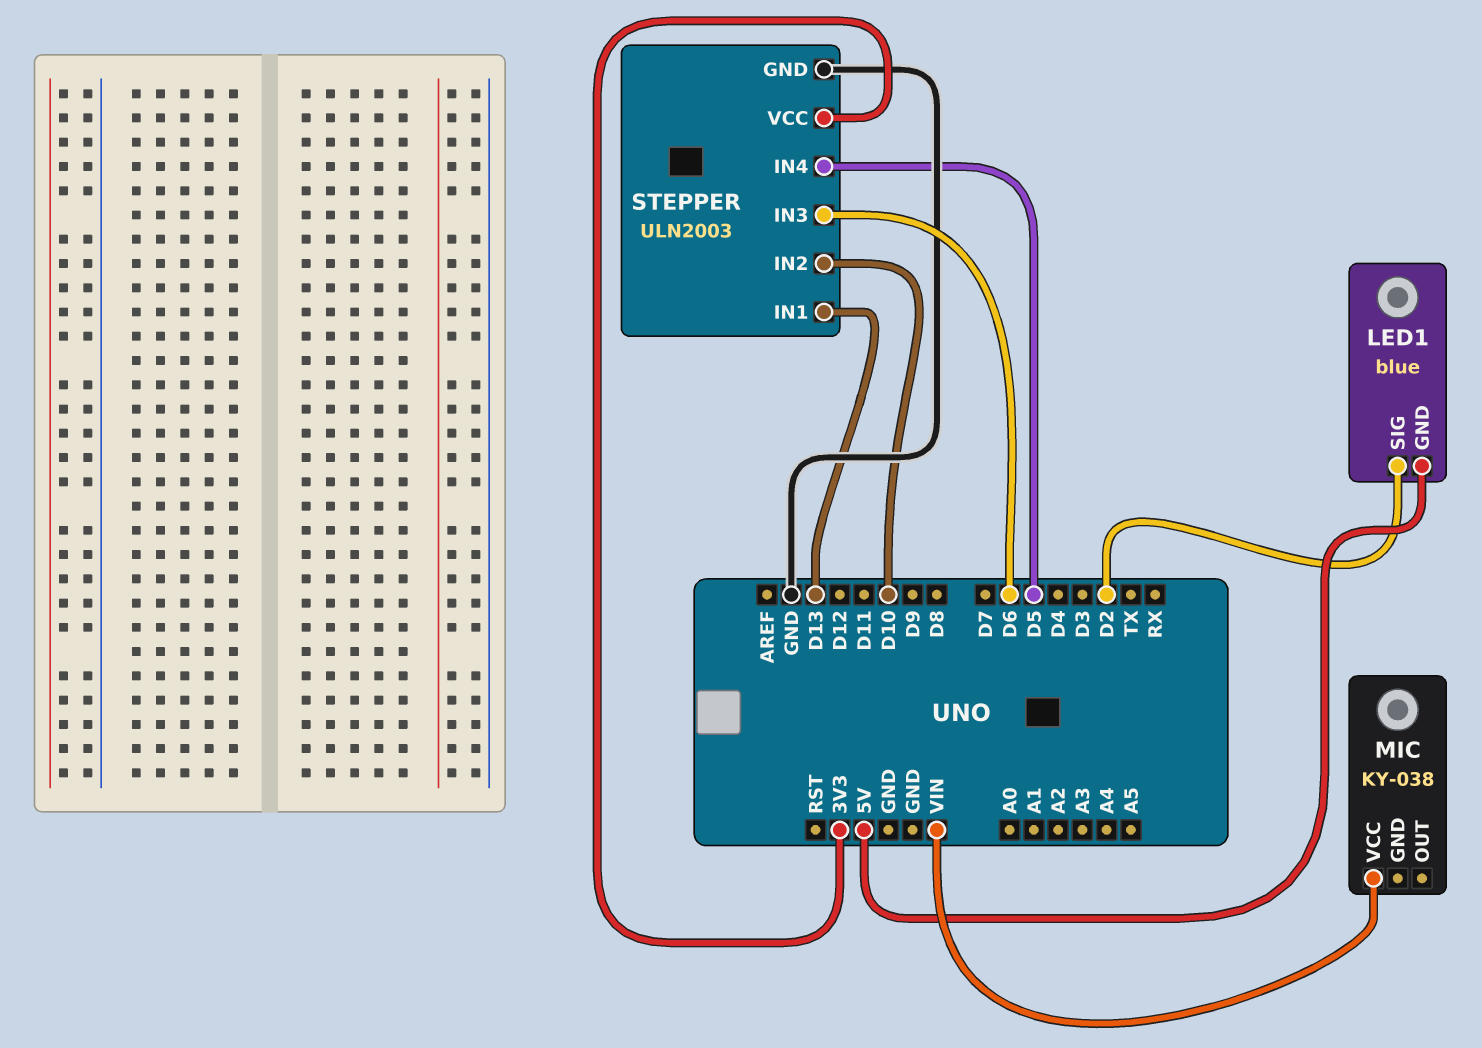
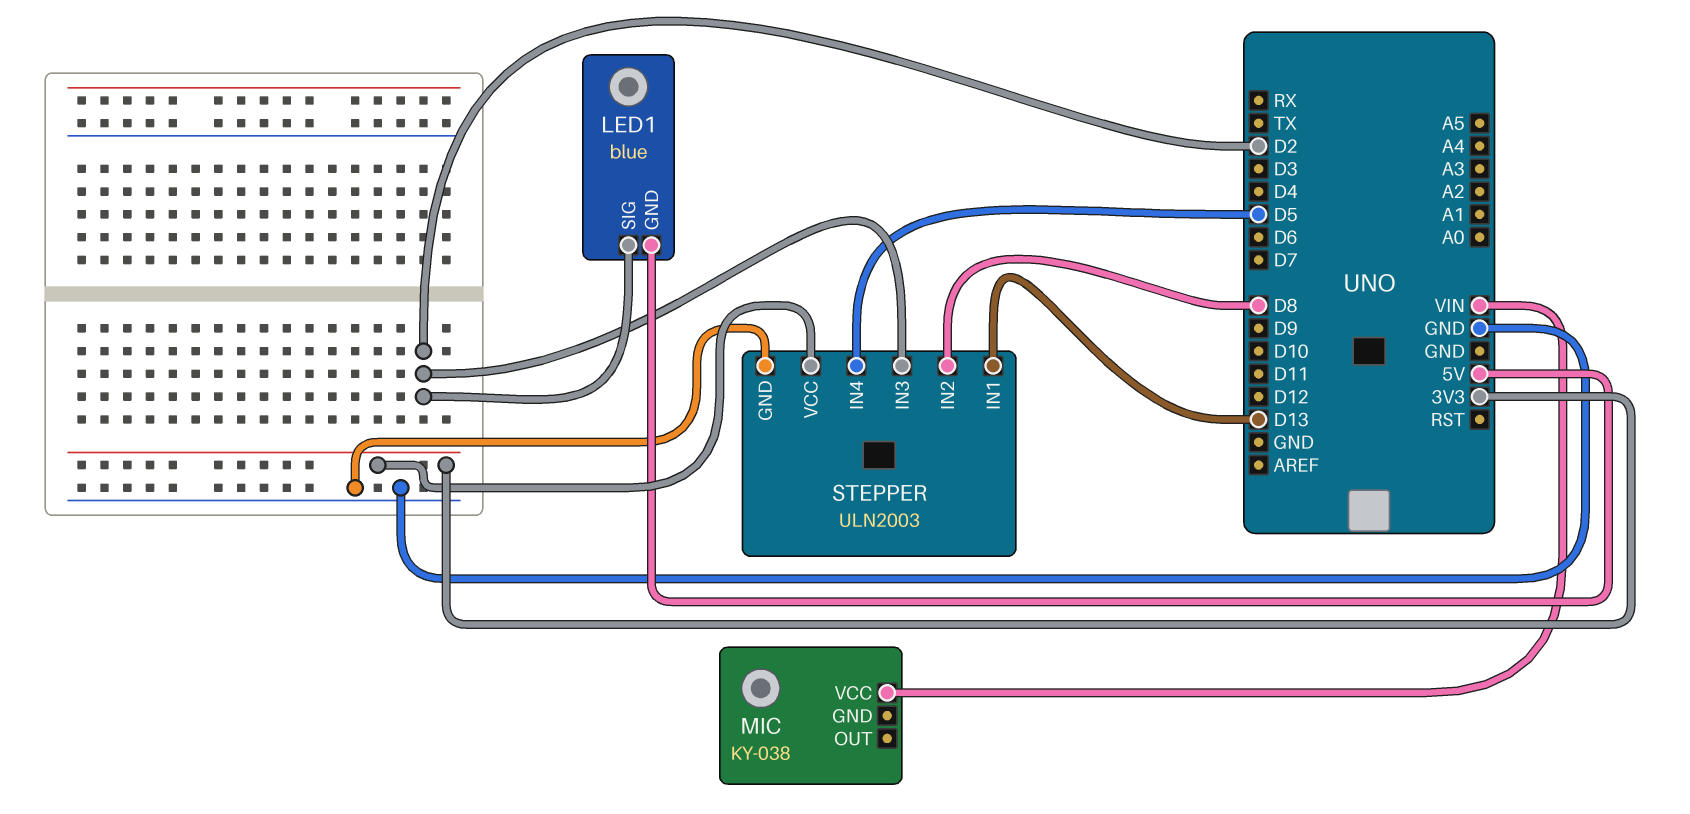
STEPPER pin IN2: D10 -> D8
STEPPER pin IN3: D6 -> D2

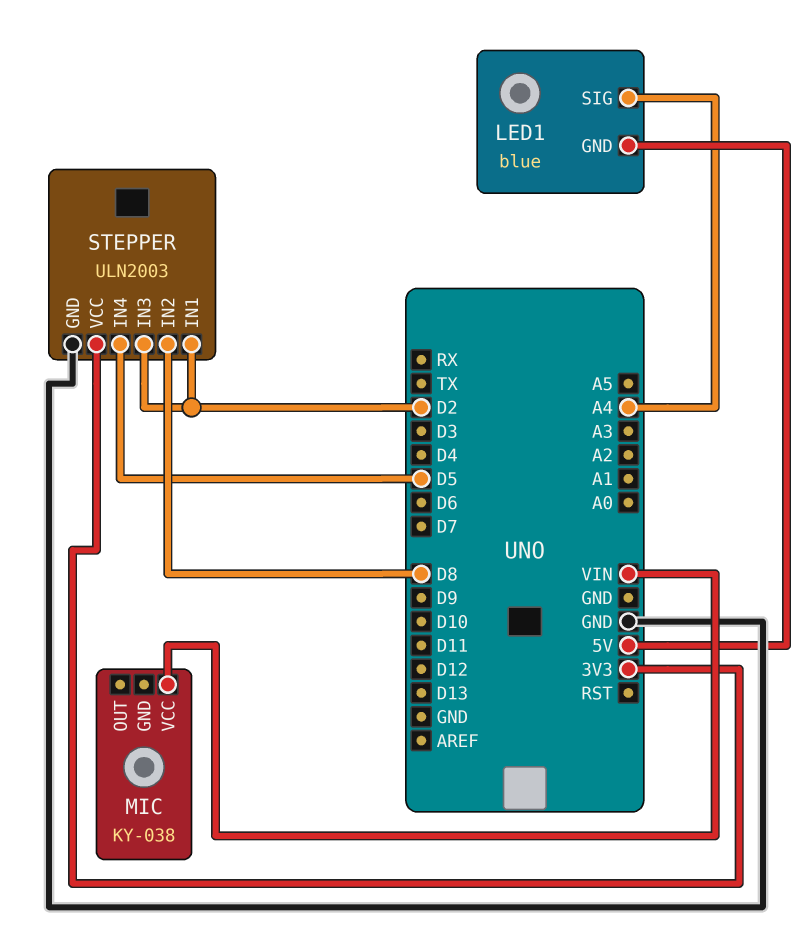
LED1 pin SIG: D2 -> A4
STEPPER pin IN1: D13 -> D2

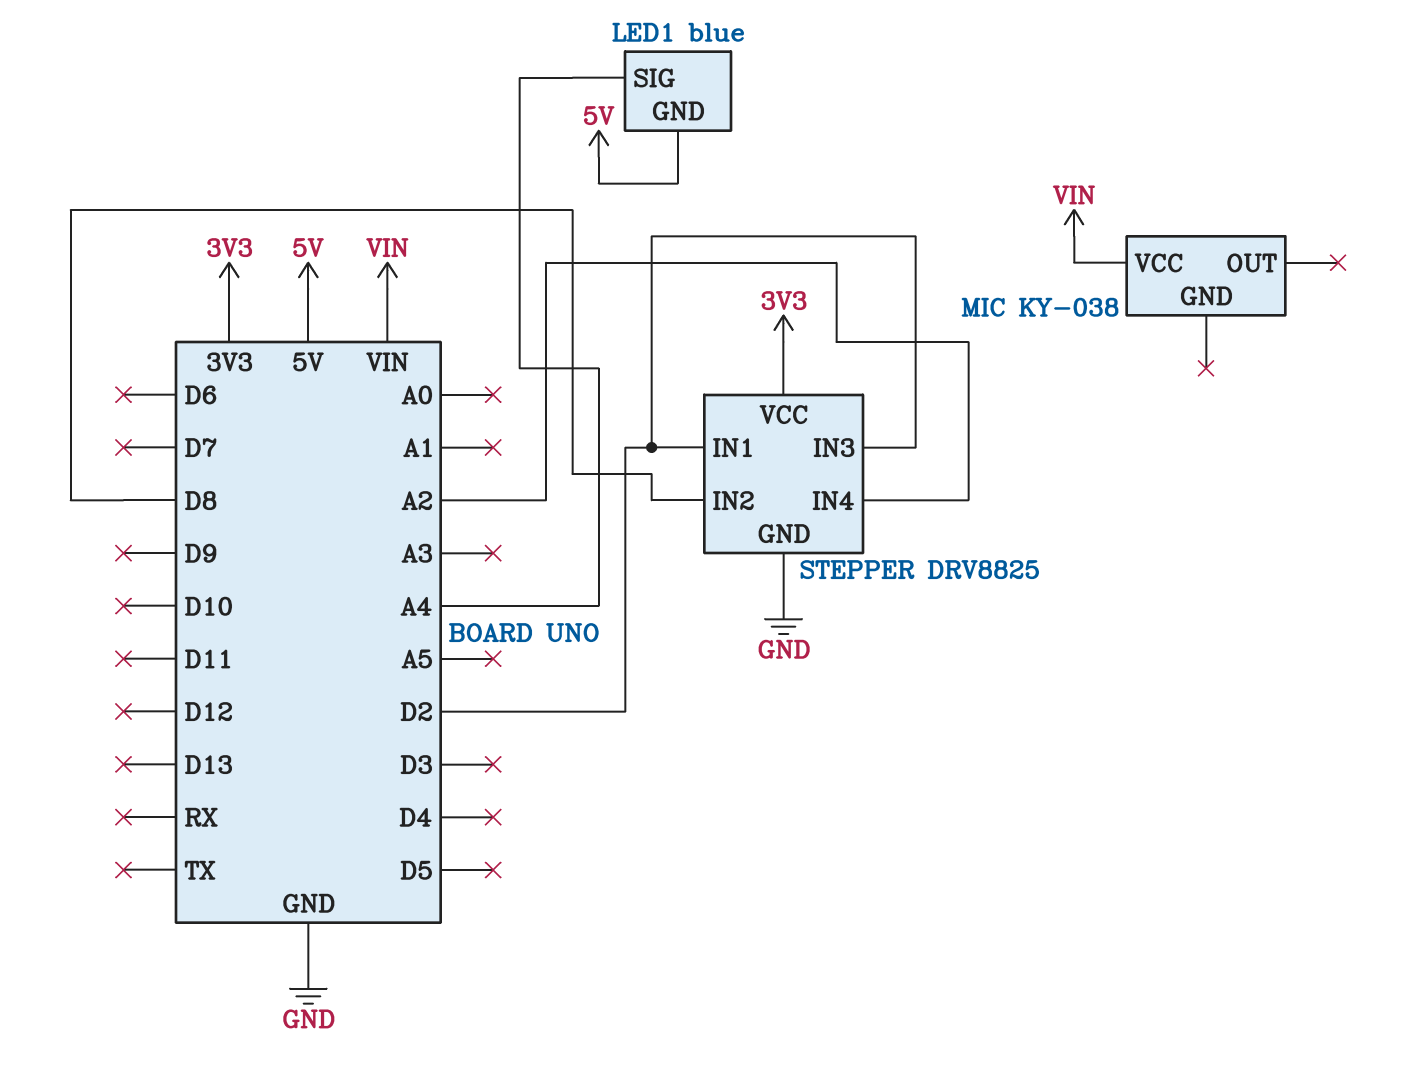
STEPPER: ULN2003 -> DRV8825
STEPPER pin IN4: D5 -> A2

